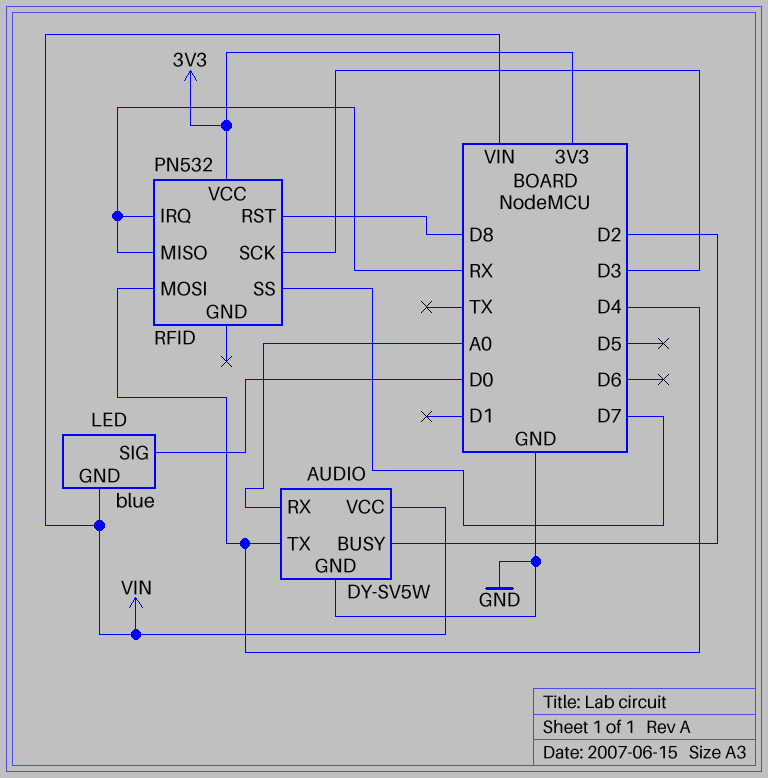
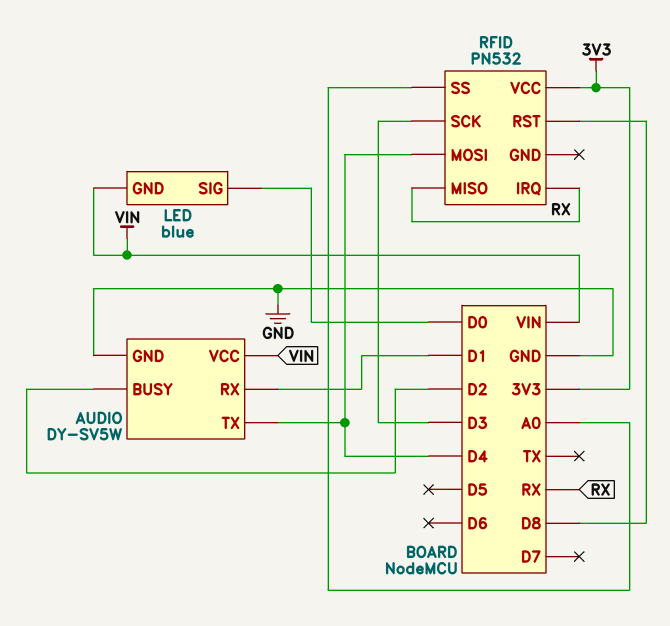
AUDIO pin RX: A0 -> D1
RFID pin SS: D7 -> A0

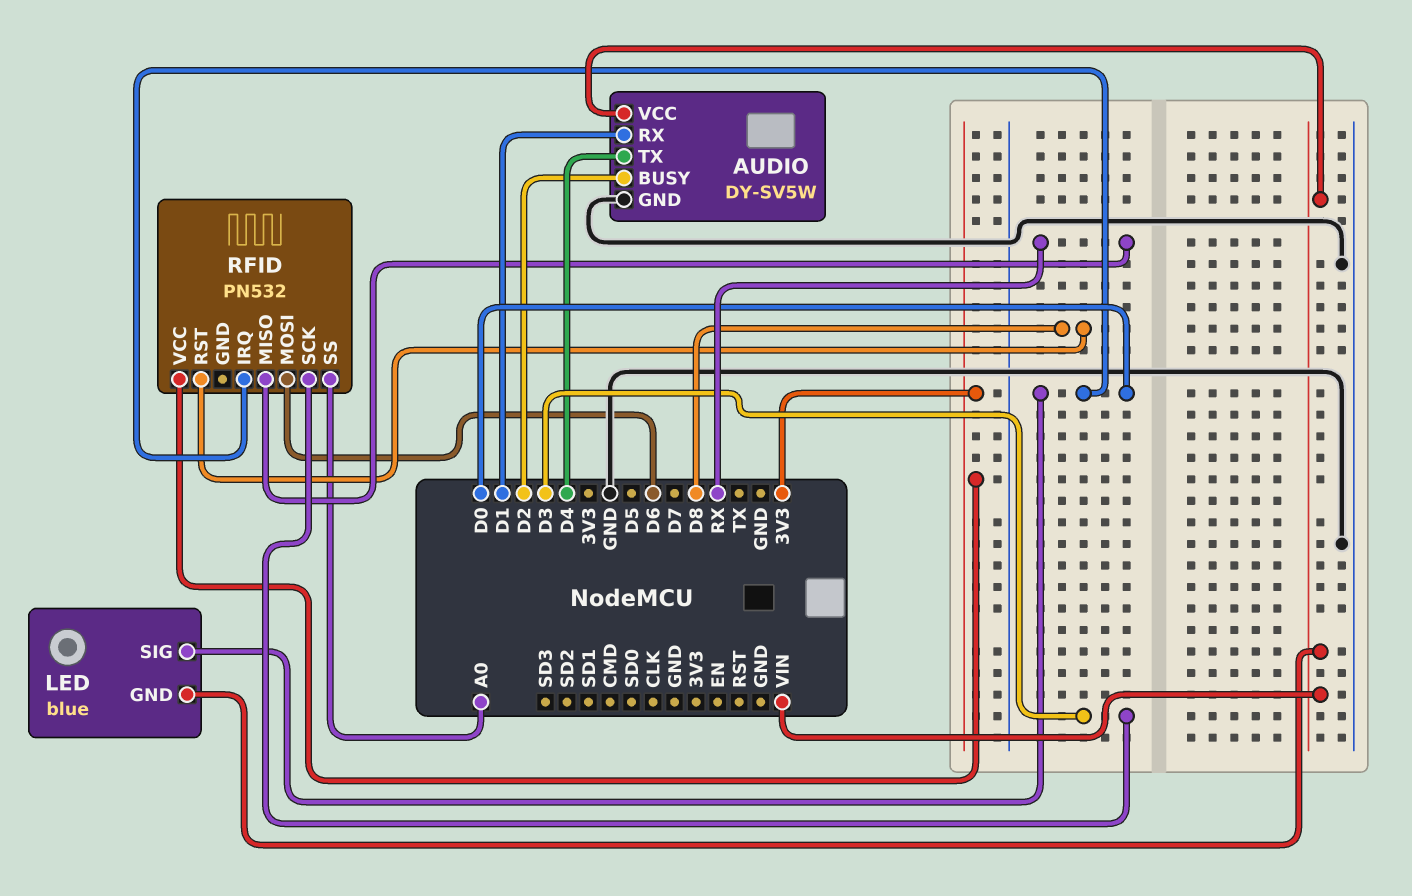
RFID pin IRQ: RX -> D0
RFID pin MOSI: D4 -> D6

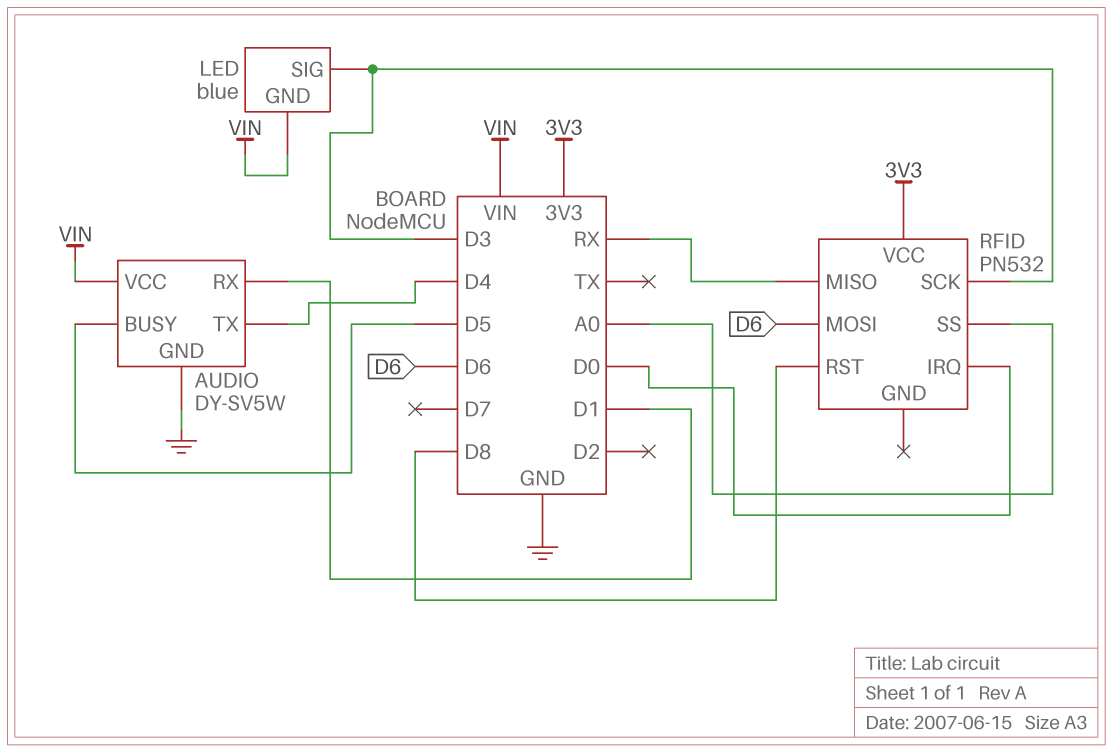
AUDIO pin BUSY: D2 -> D5
LED pin SIG: D0 -> D3

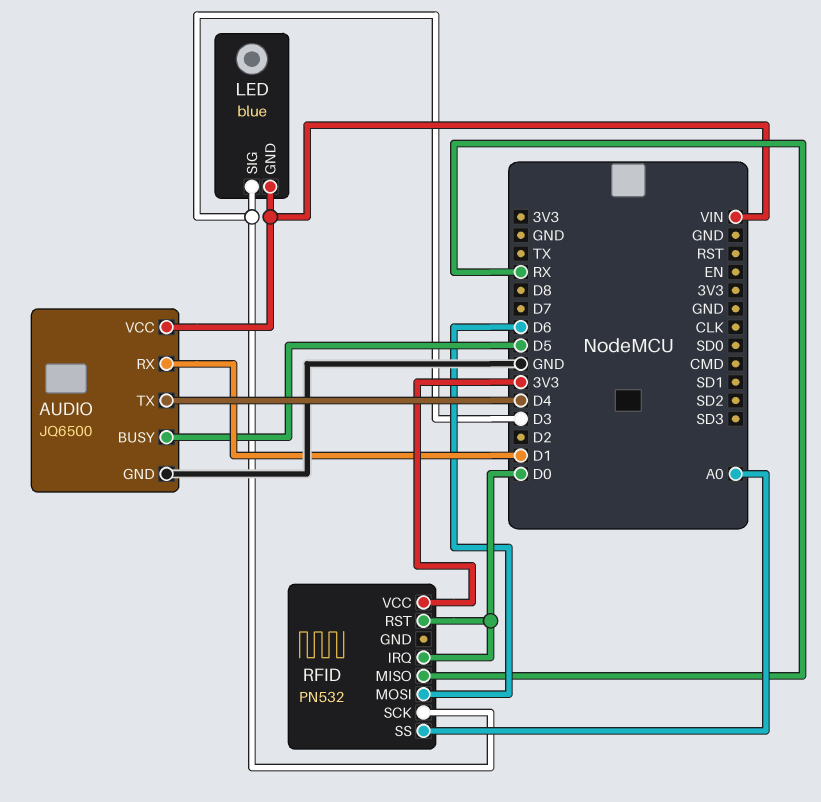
AUDIO: DY-SV5W -> JQ6500
RFID pin RST: D8 -> D0

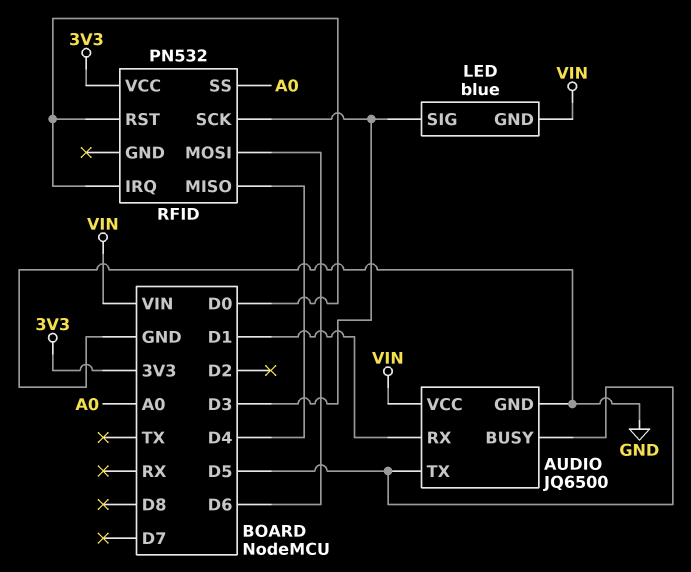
AUDIO pin TX: D4 -> D5
RFID pin MISO: RX -> D4

